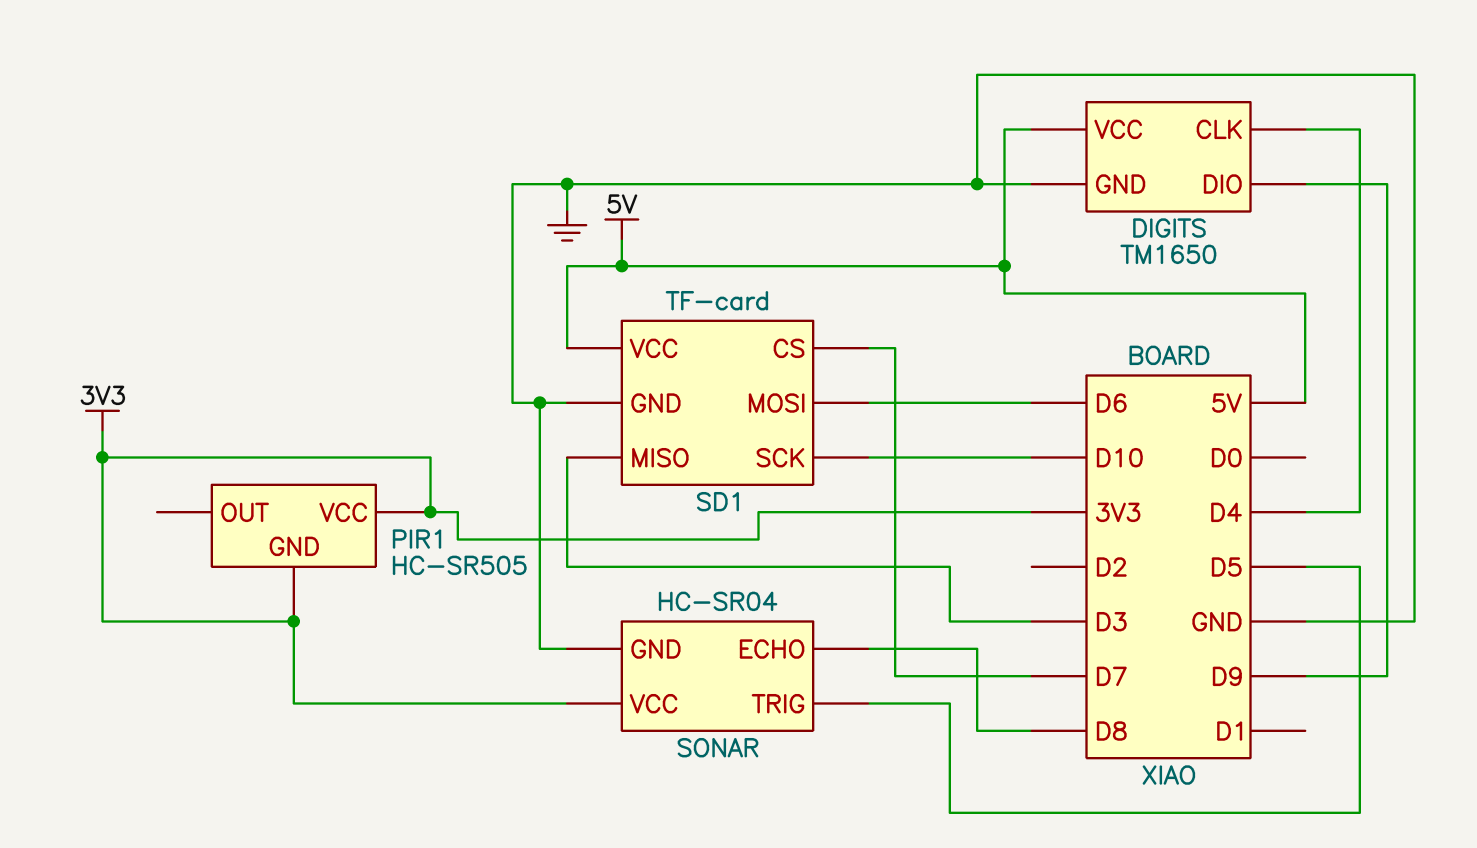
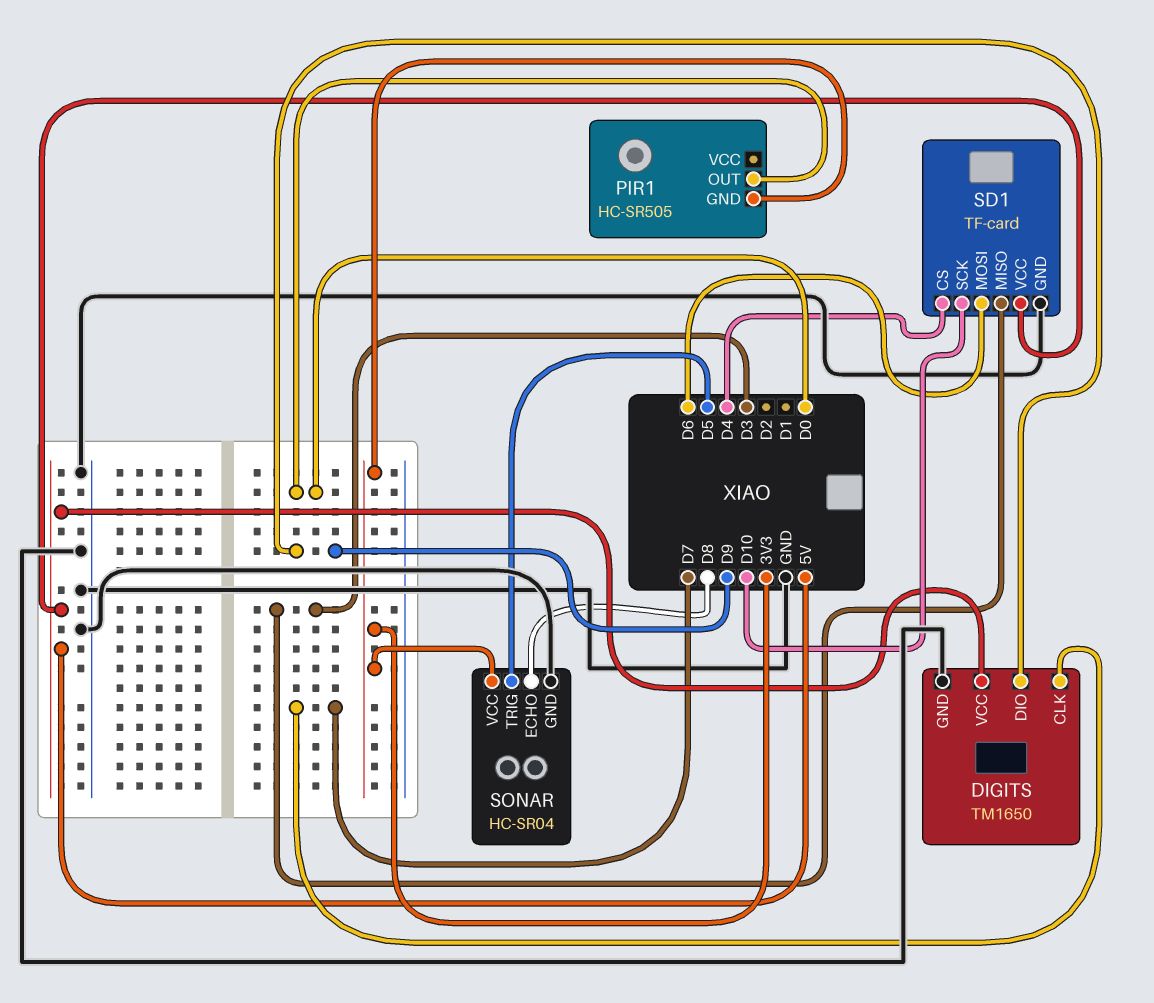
DIGITS pin CLK: D4 -> D7
PIR1 pin OUT: none -> D0
PIR1 pin VCC: 3V3 -> none
SD1 pin CS: D7 -> D4

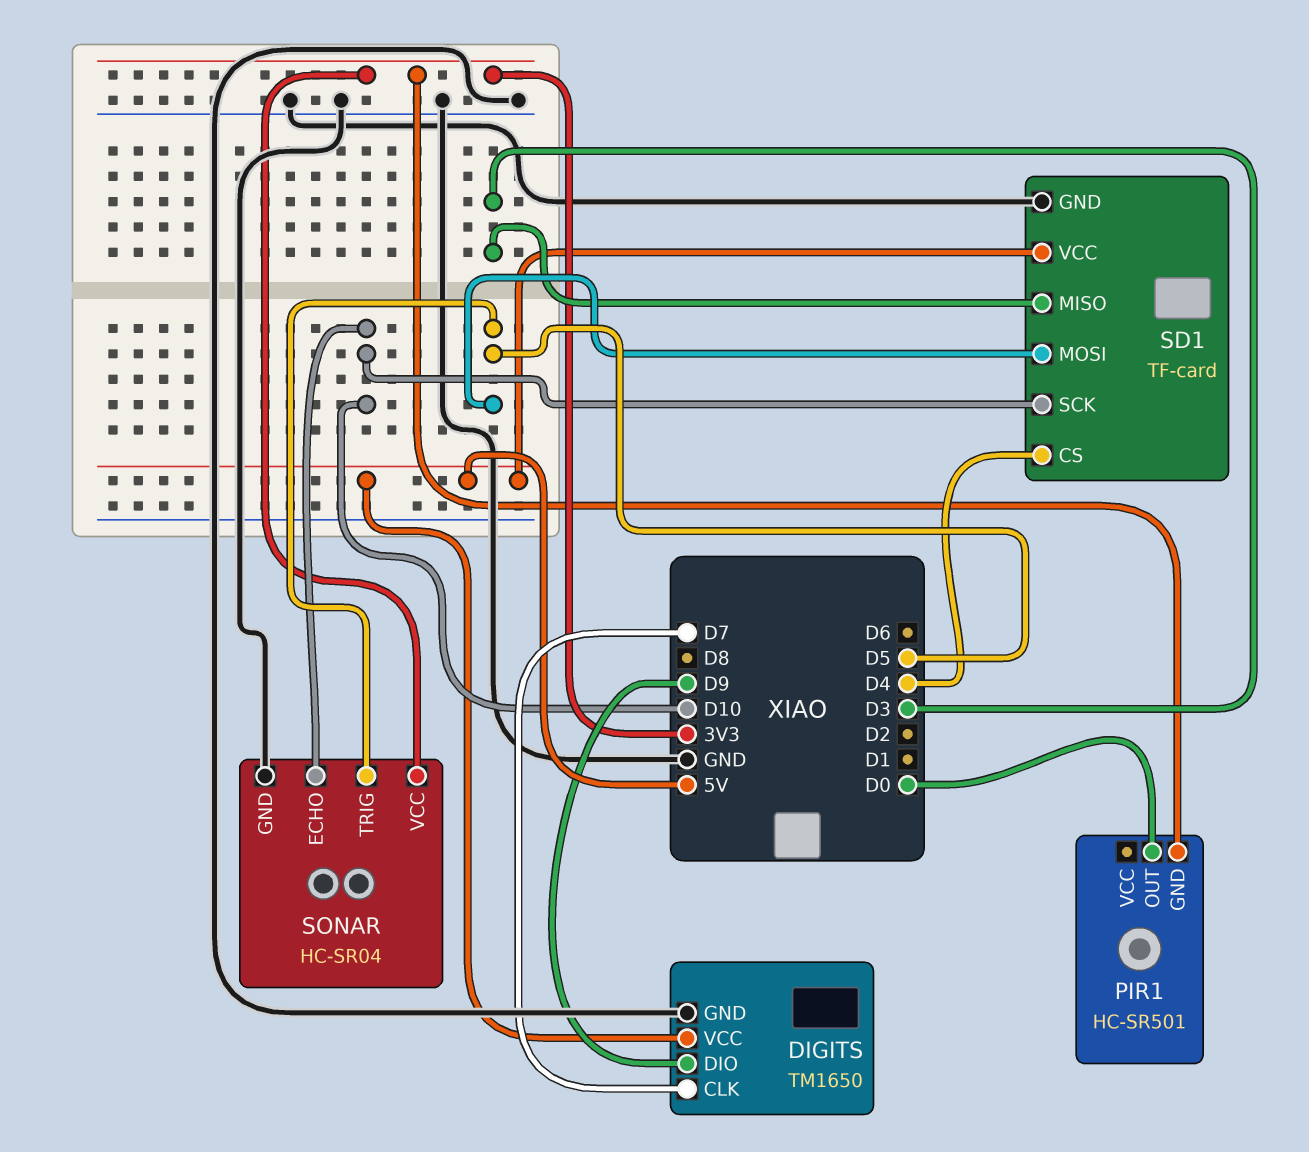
PIR1: HC-SR505 -> HC-SR501
SD1 pin MOSI: D6 -> D5
SONAR pin ECHO: D8 -> D10

